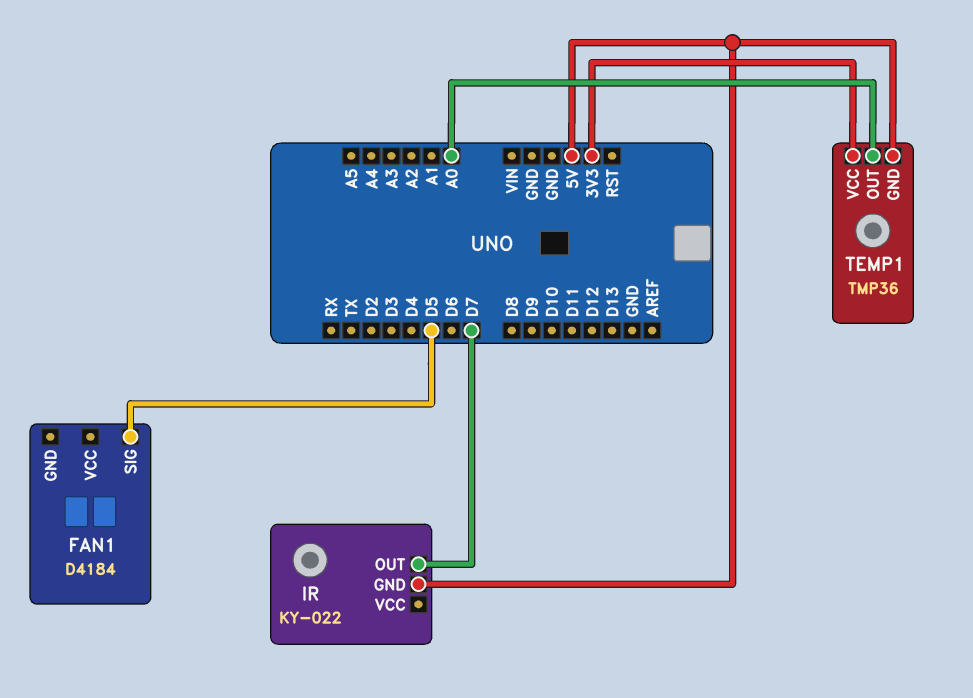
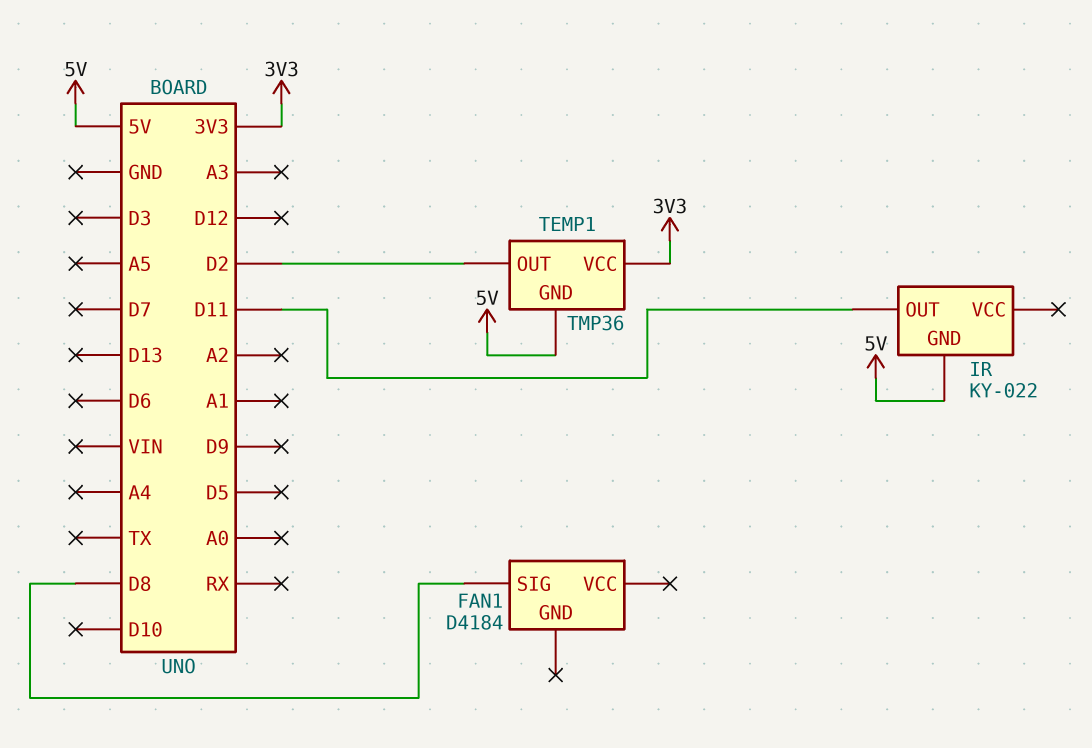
FAN1 pin SIG: D5 -> D8
IR pin OUT: D7 -> D11
TEMP1 pin OUT: A0 -> D2

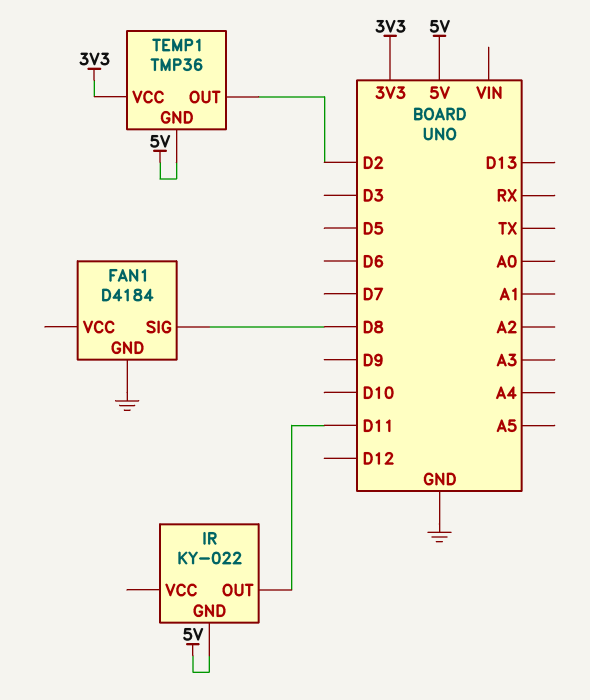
FAN1 pin GND: none -> GND

